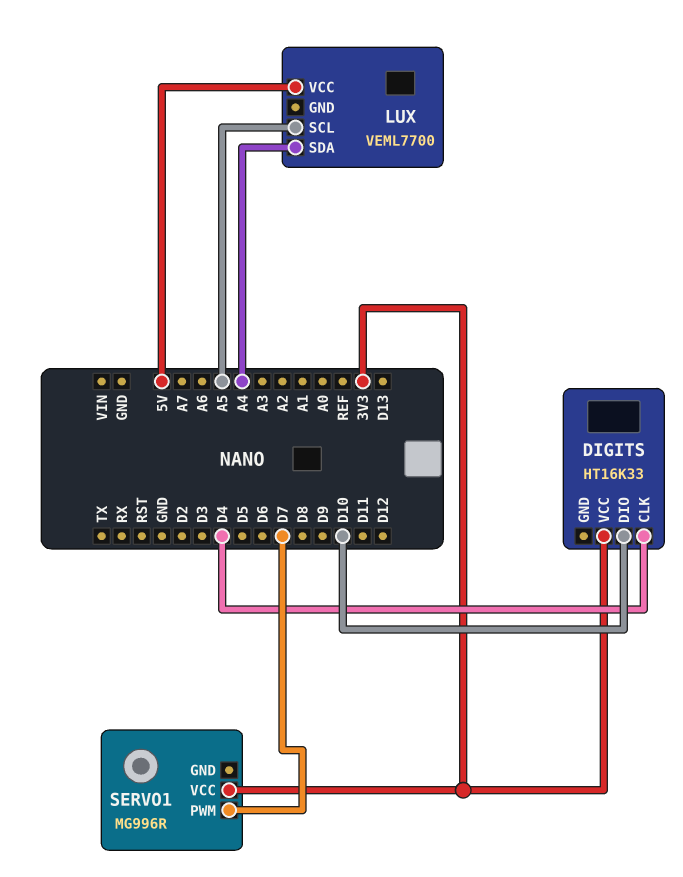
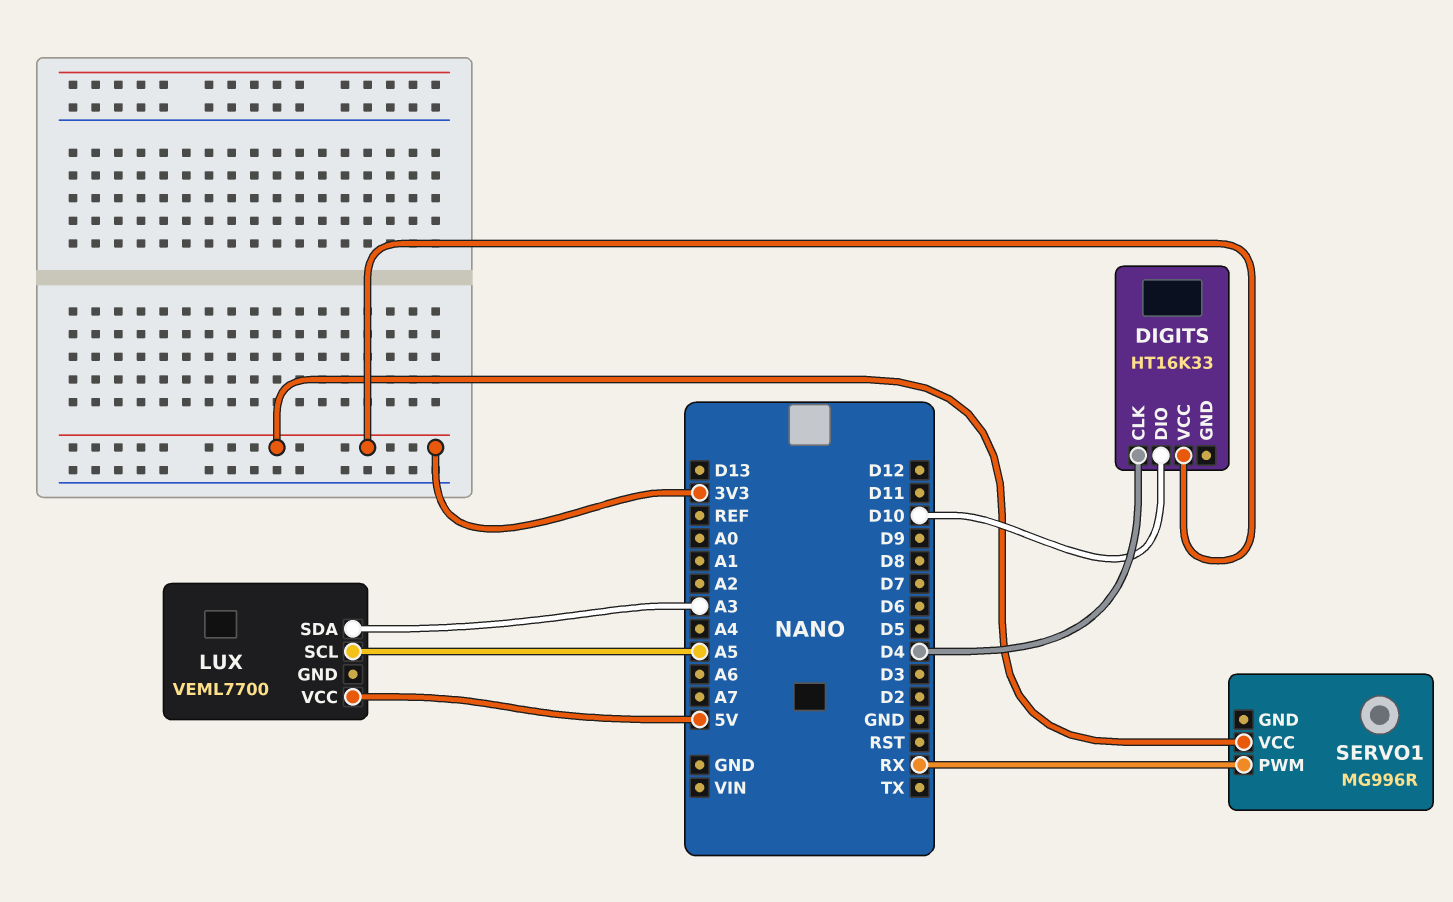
LUX pin SDA: A4 -> A3
SERVO1 pin PWM: D7 -> RX

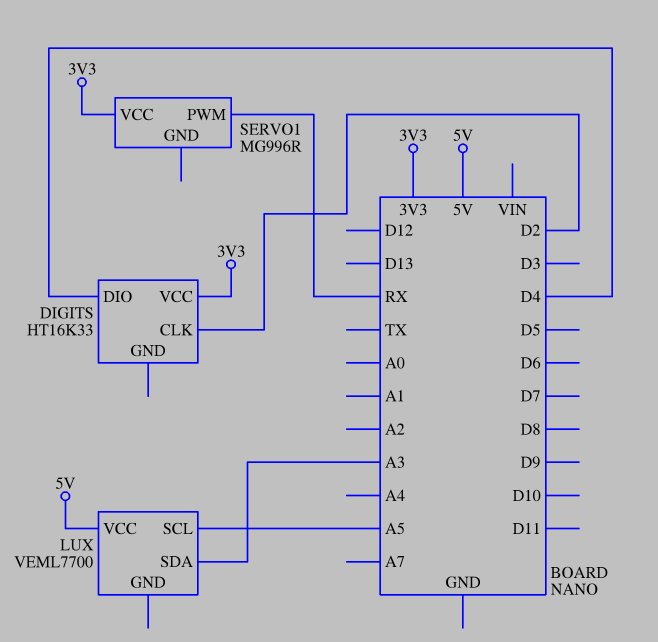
DIGITS pin CLK: D4 -> D2
DIGITS pin DIO: D10 -> D4

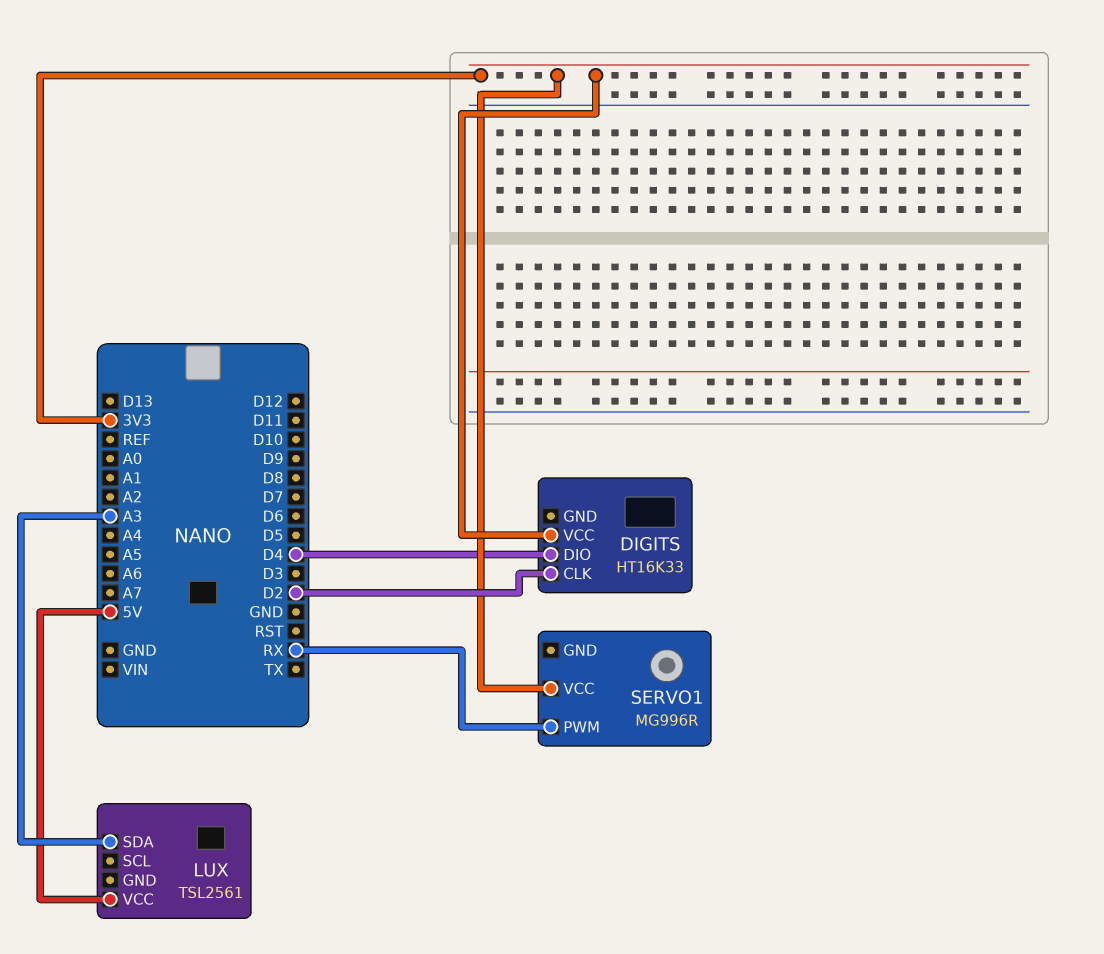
LUX: VEML7700 -> TSL2561
LUX pin SCL: A5 -> none

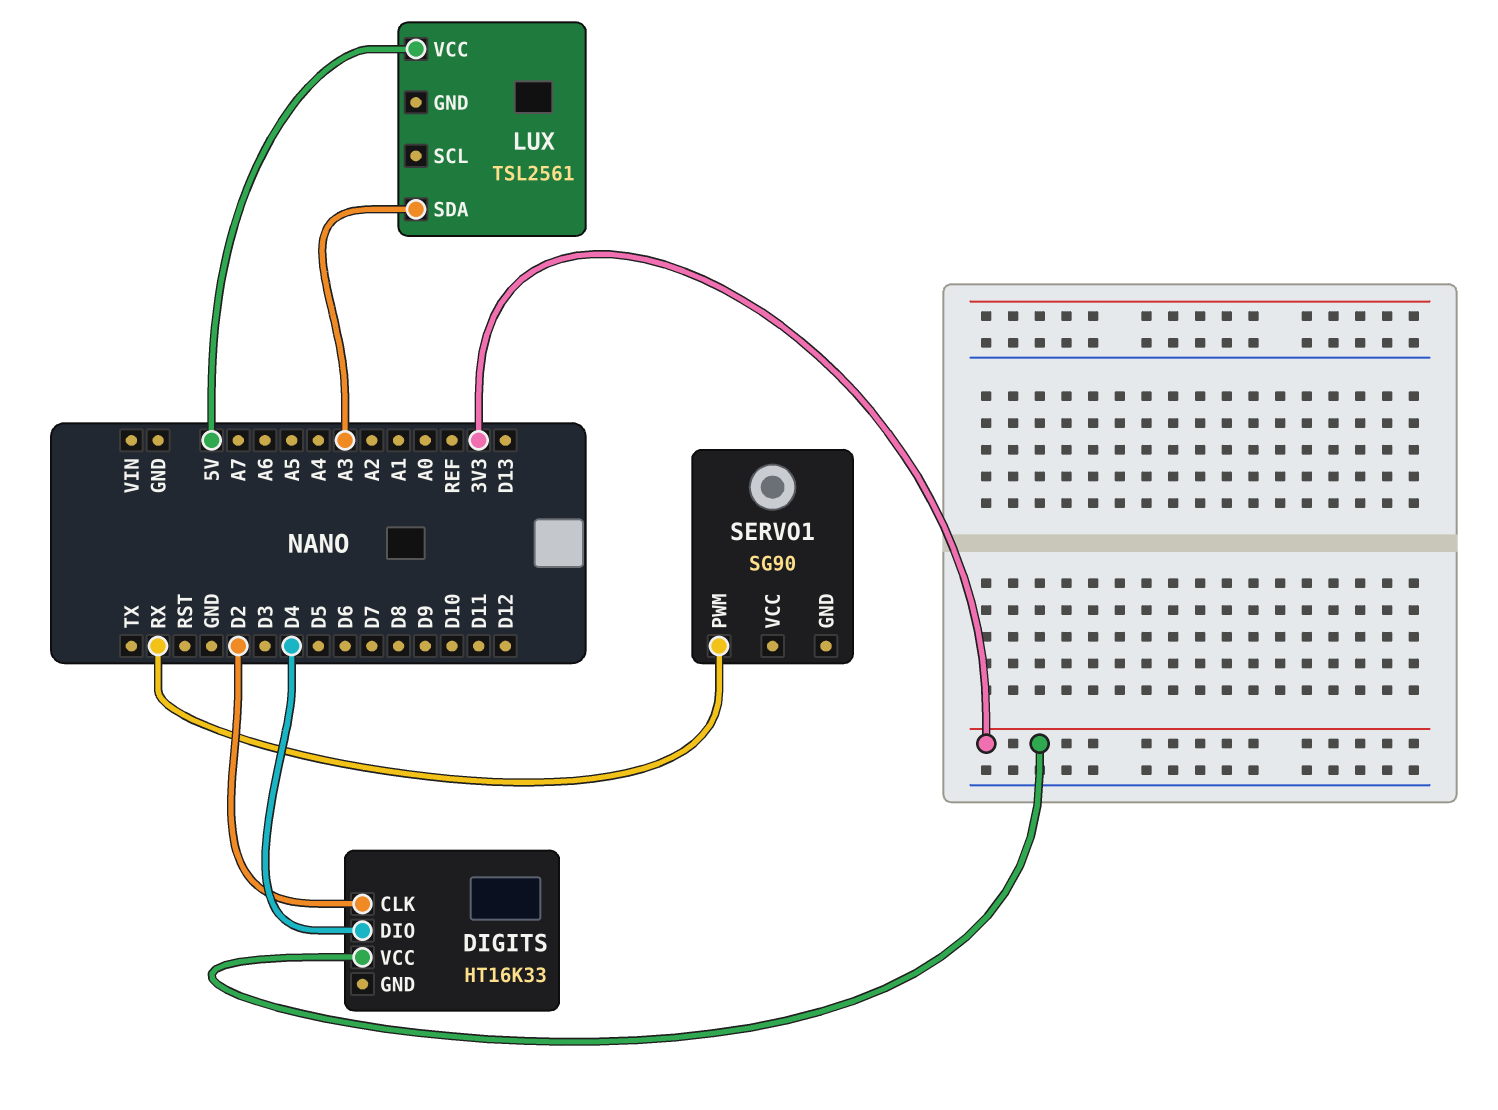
SERVO1: MG996R -> SG90
SERVO1 pin VCC: 3V3 -> none

